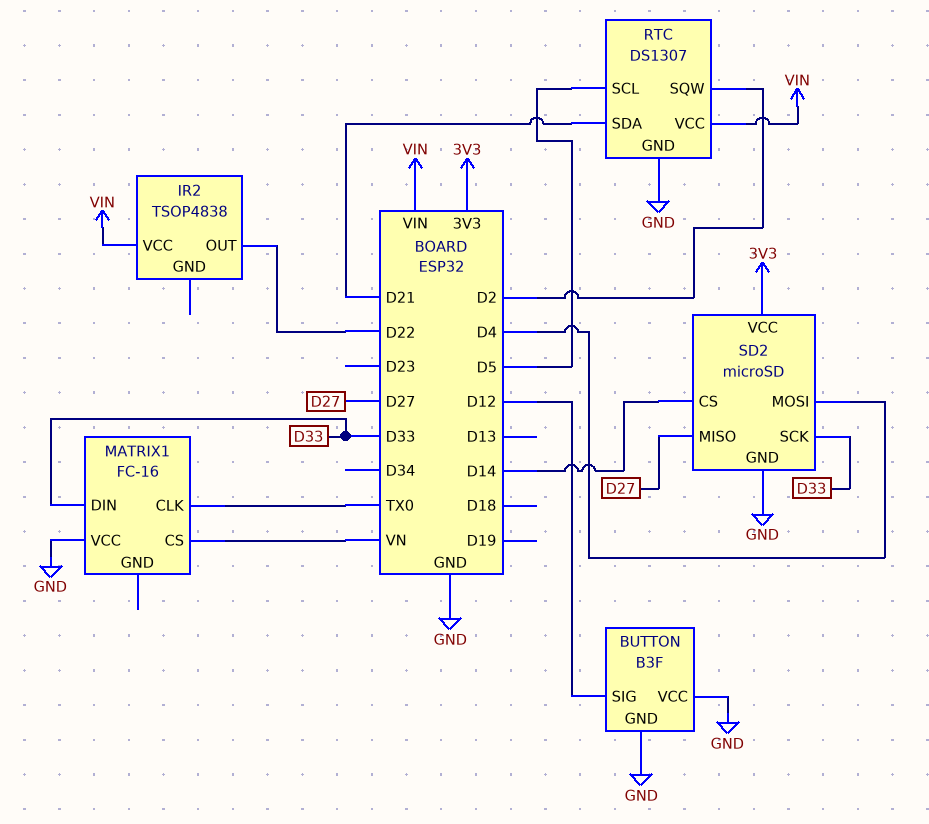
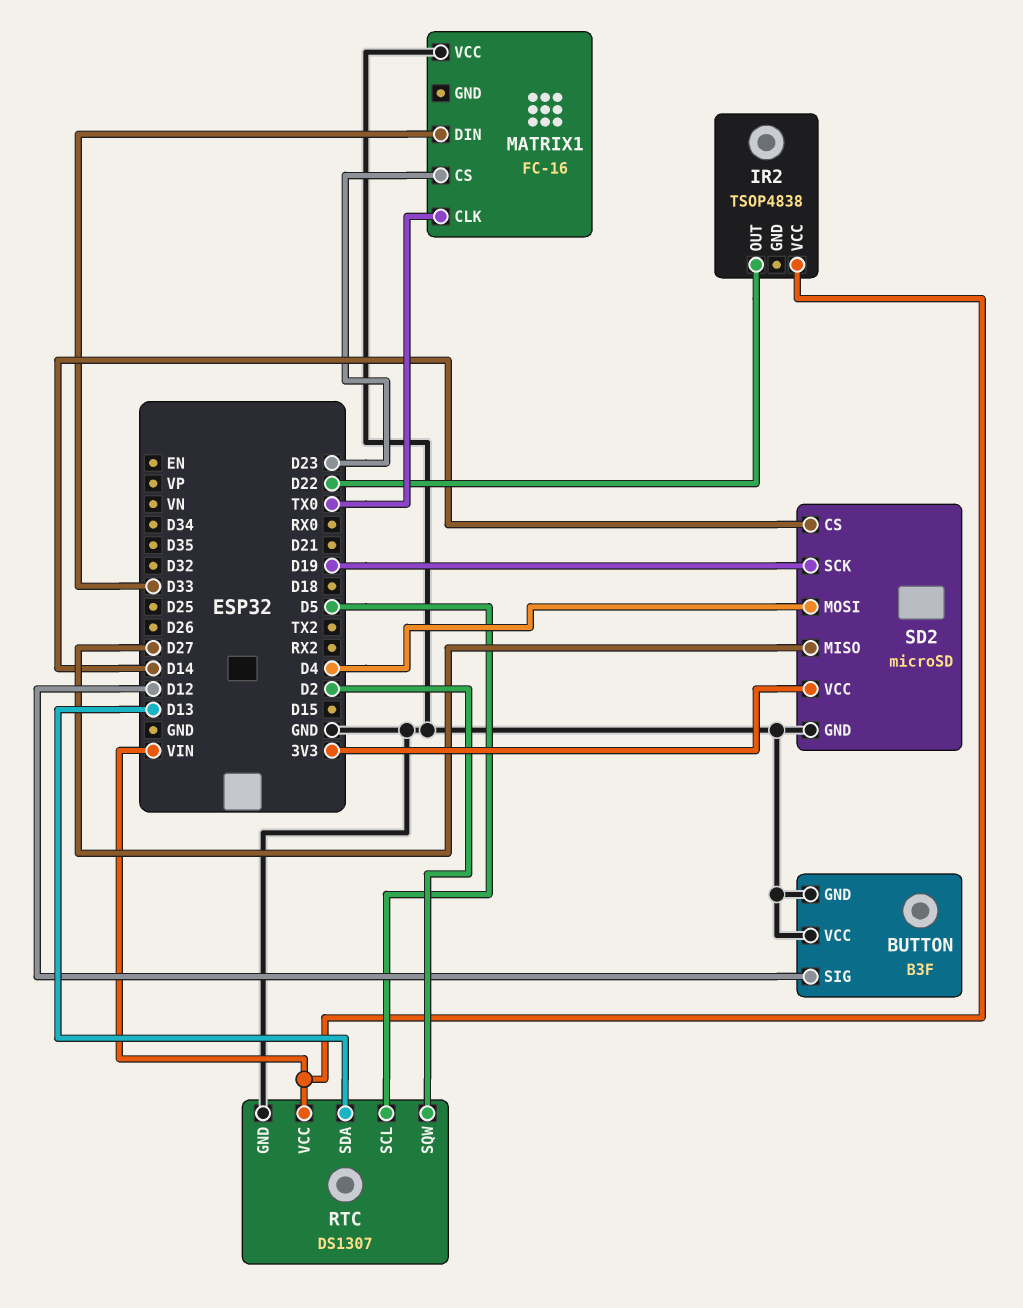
MATRIX1 pin CS: VN -> D23
RTC pin SDA: D21 -> D13
SD2 pin SCK: D33 -> D19

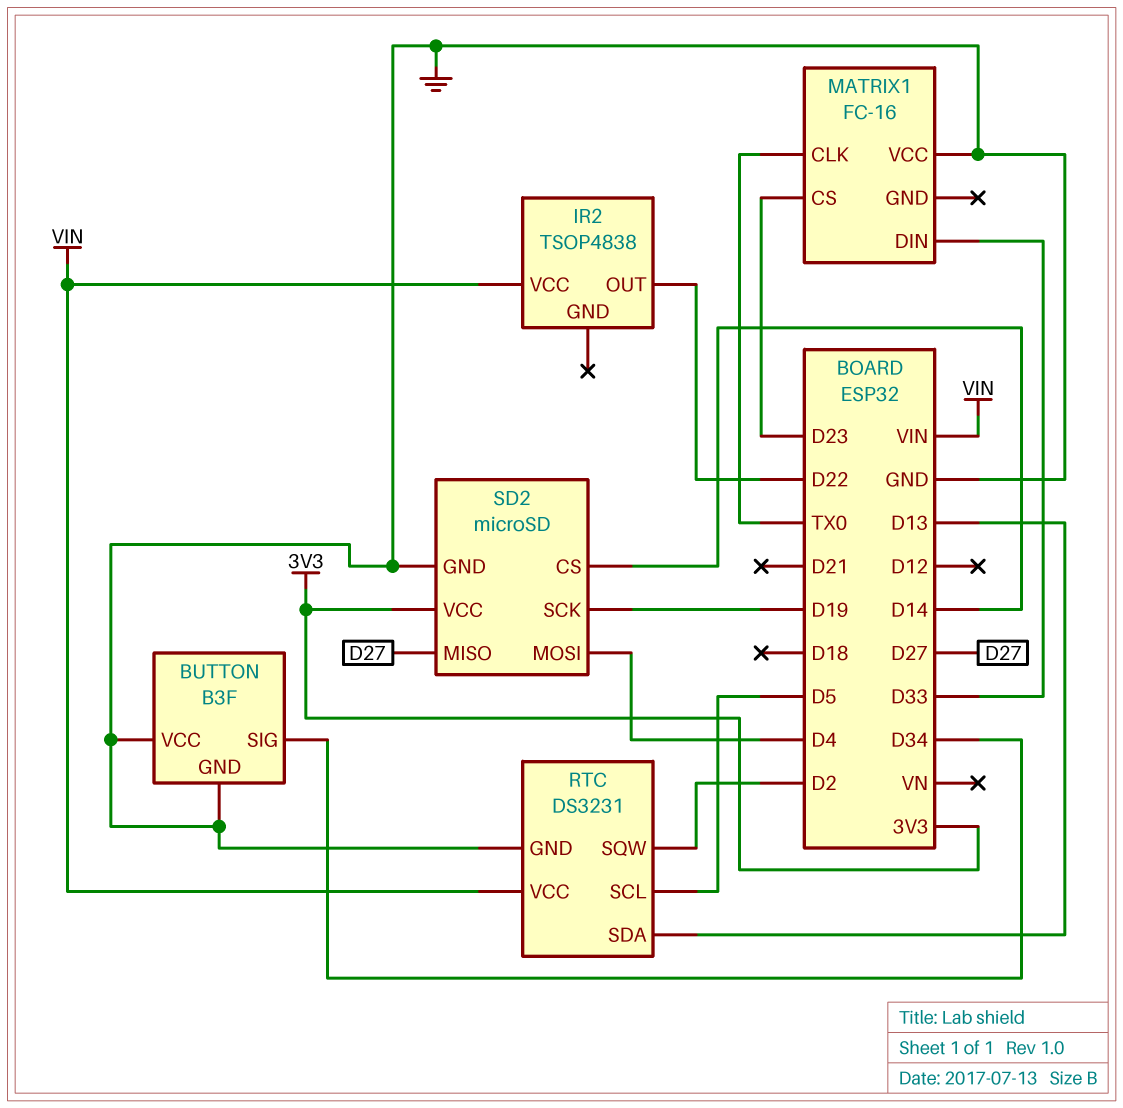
BUTTON pin SIG: D12 -> D34
RTC: DS1307 -> DS3231

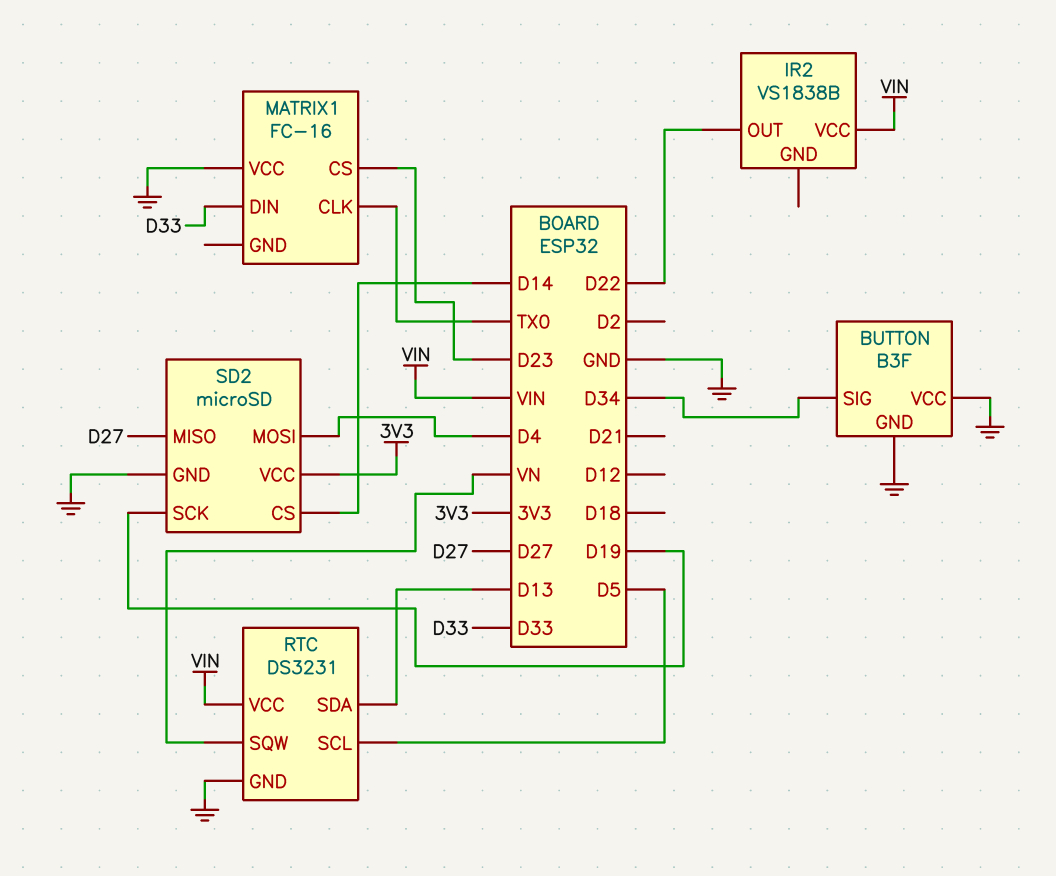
IR2: TSOP4838 -> VS1838B
RTC pin SQW: D2 -> VN

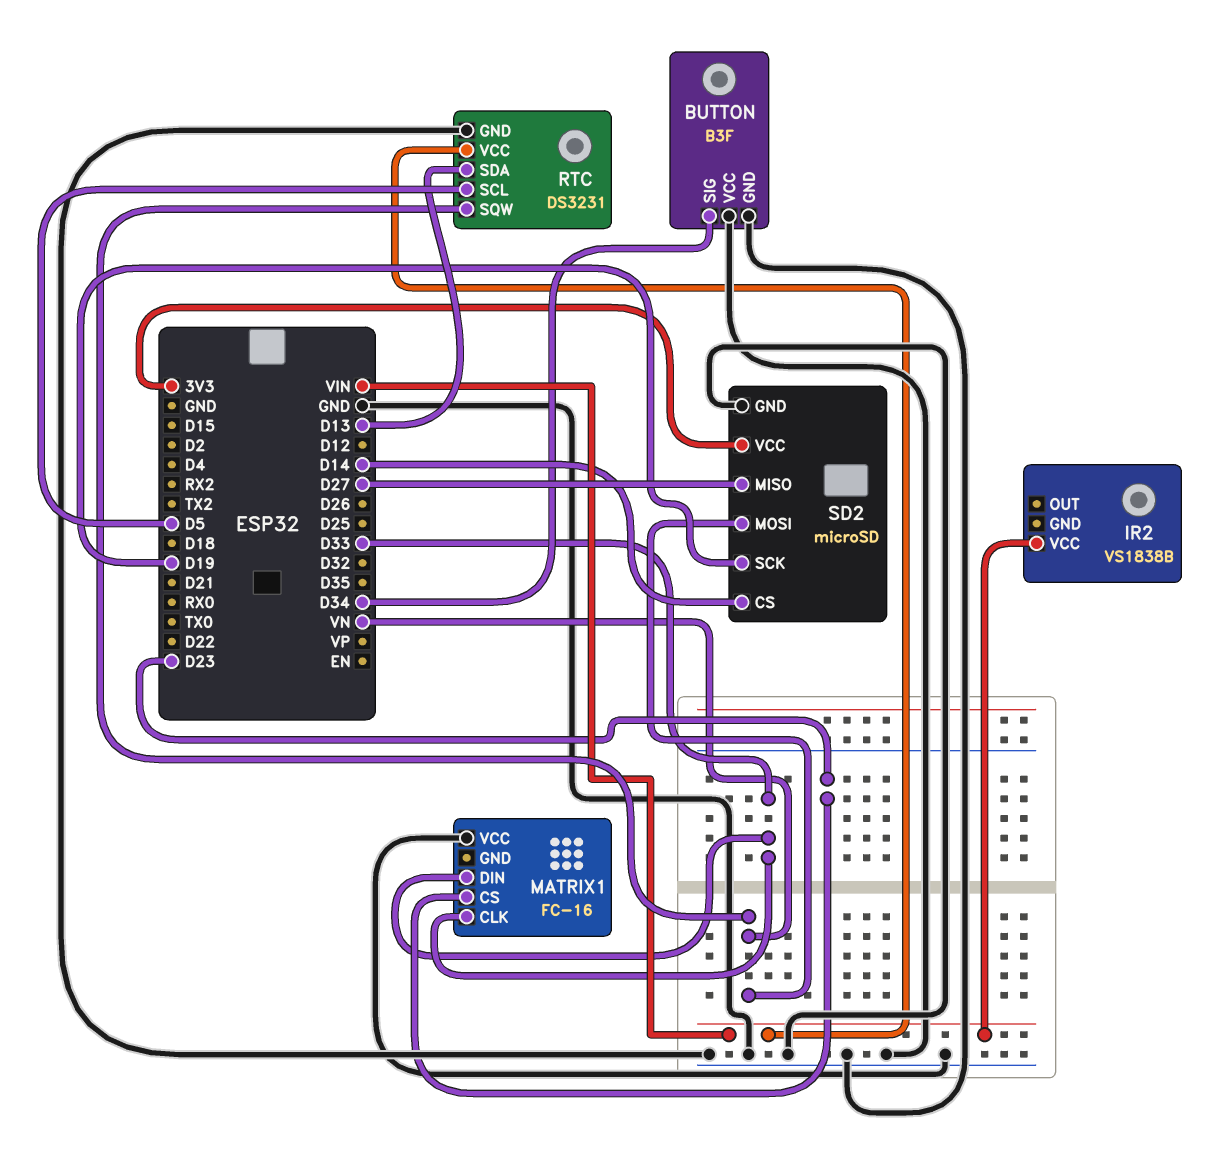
IR2 pin OUT: D22 -> none
MATRIX1 pin CLK: TX0 -> D33
SD2 pin MOSI: D4 -> VN

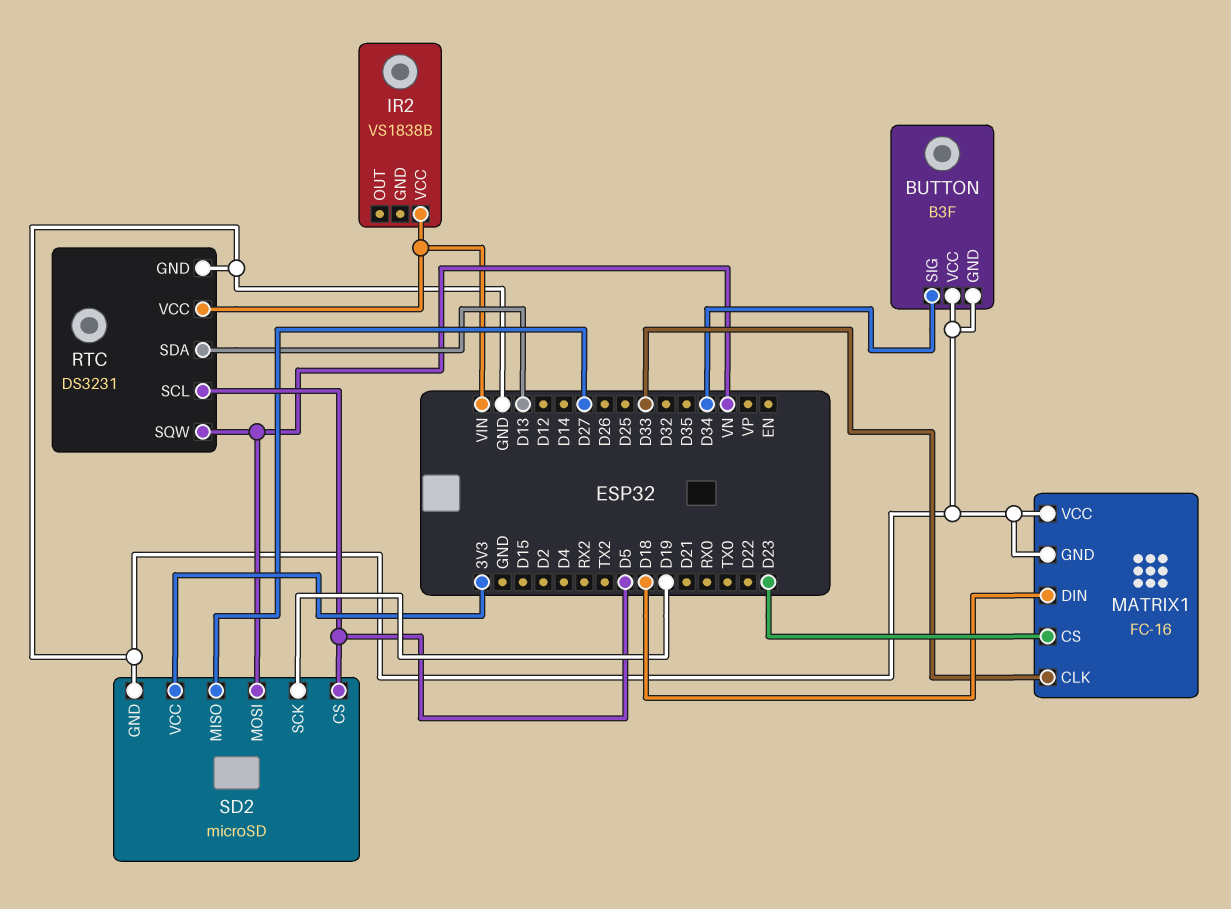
MATRIX1 pin DIN: D33 -> D18
MATRIX1 pin GND: none -> GND
SD2 pin CS: D14 -> D5

